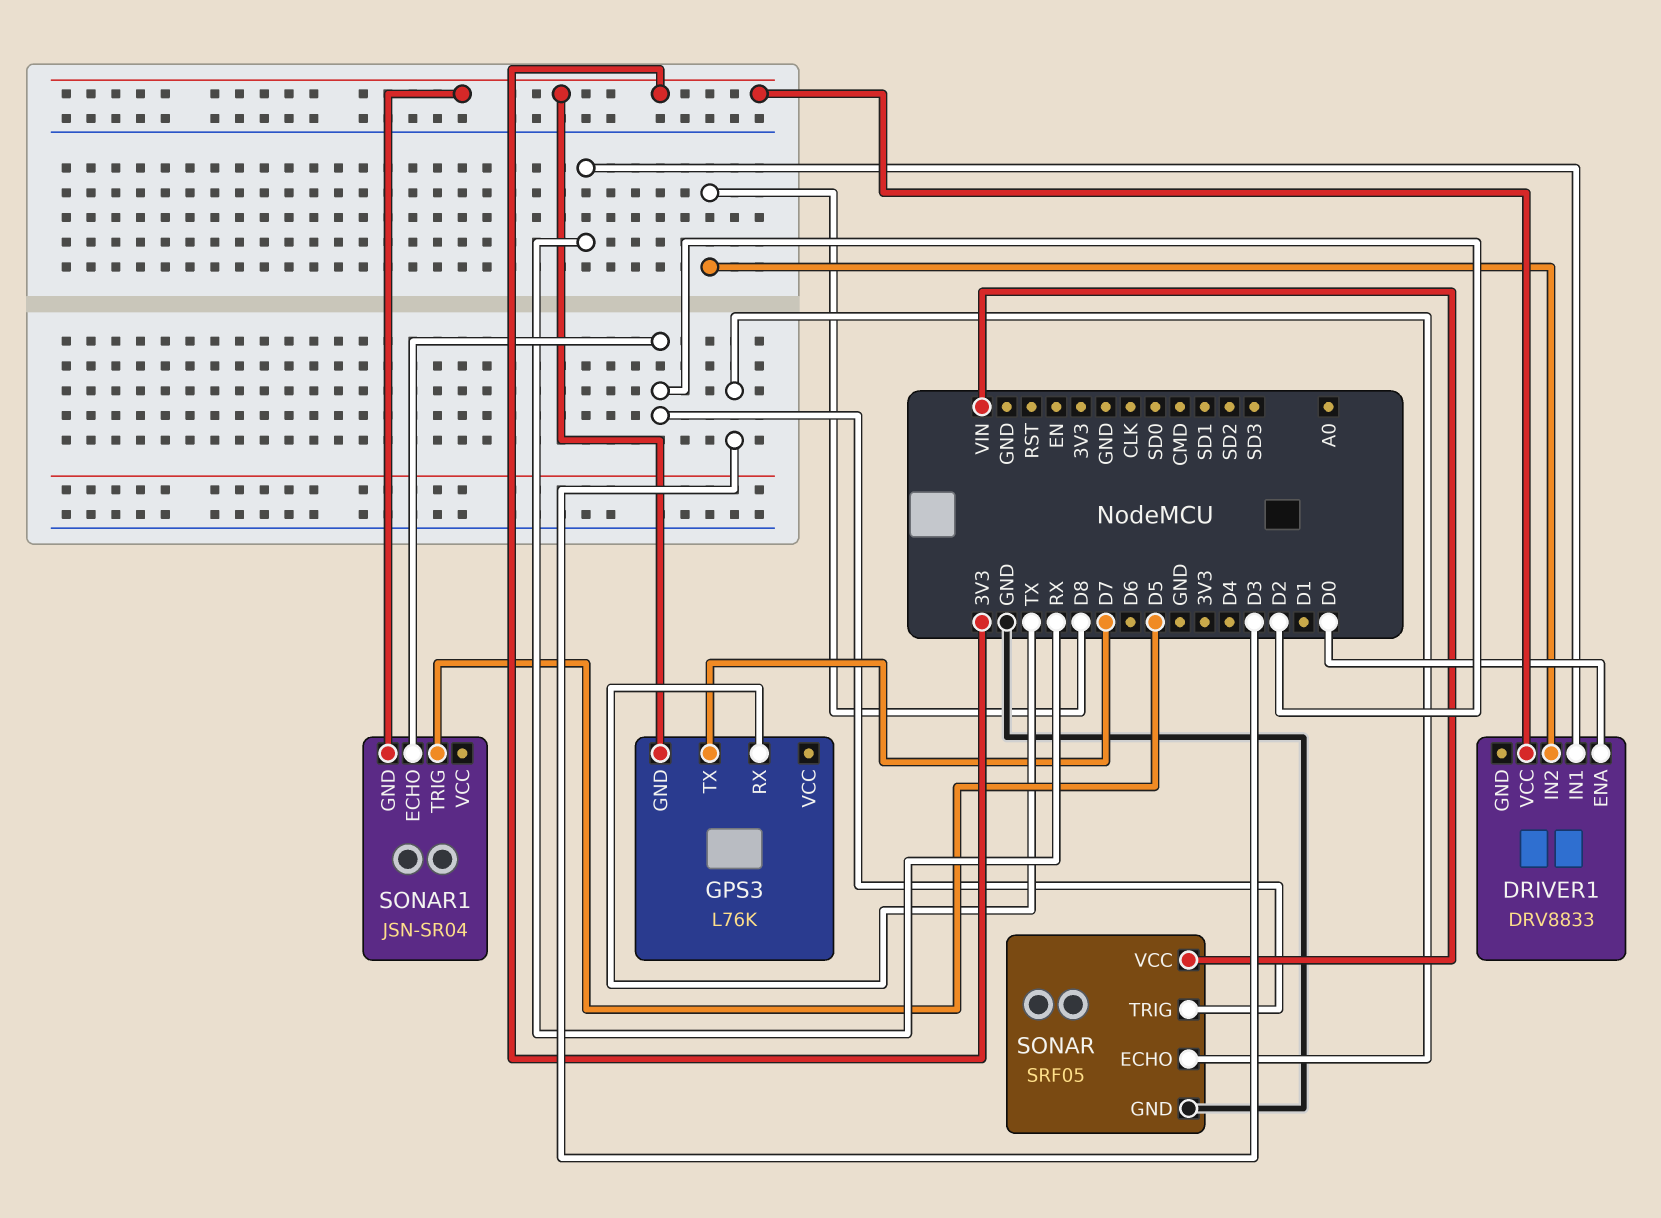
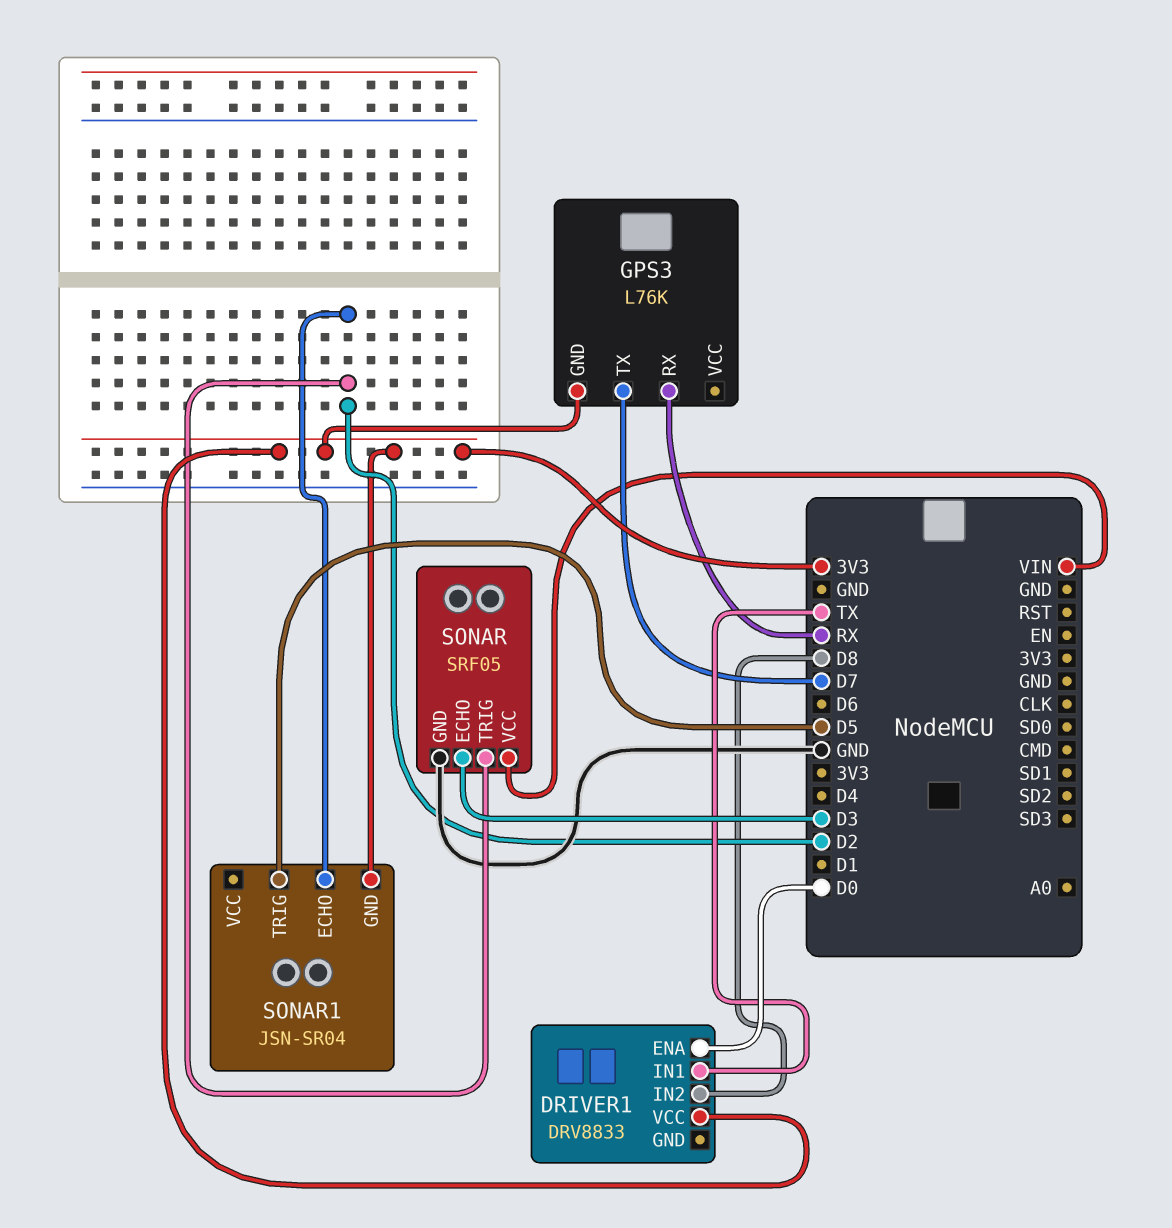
DRIVER1 pin IN1: RX -> TX
GPS3 pin RX: TX -> RX

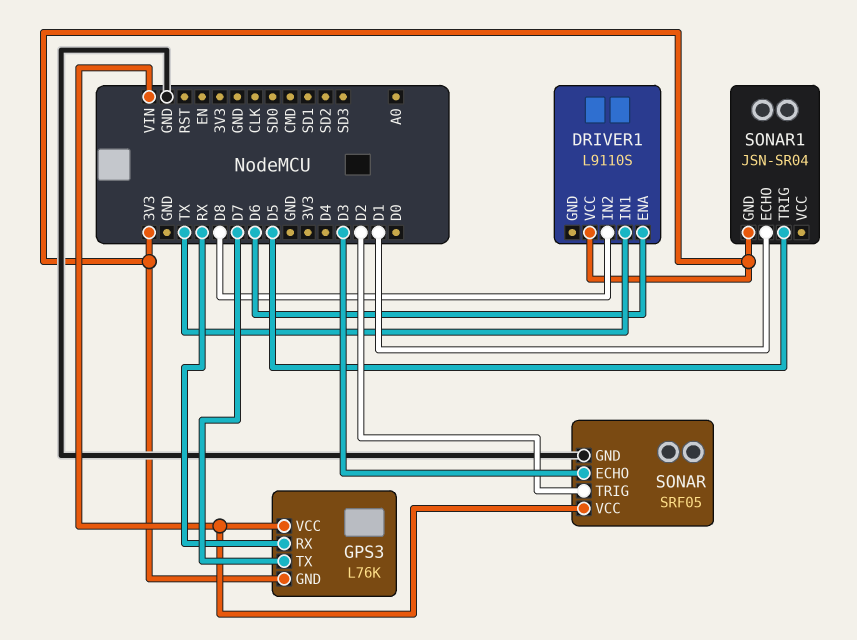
DRIVER1: DRV8833 -> L9110S
DRIVER1 pin ENA: D0 -> D6
GPS3 pin VCC: none -> VIN
SONAR1 pin ECHO: D2 -> D1

